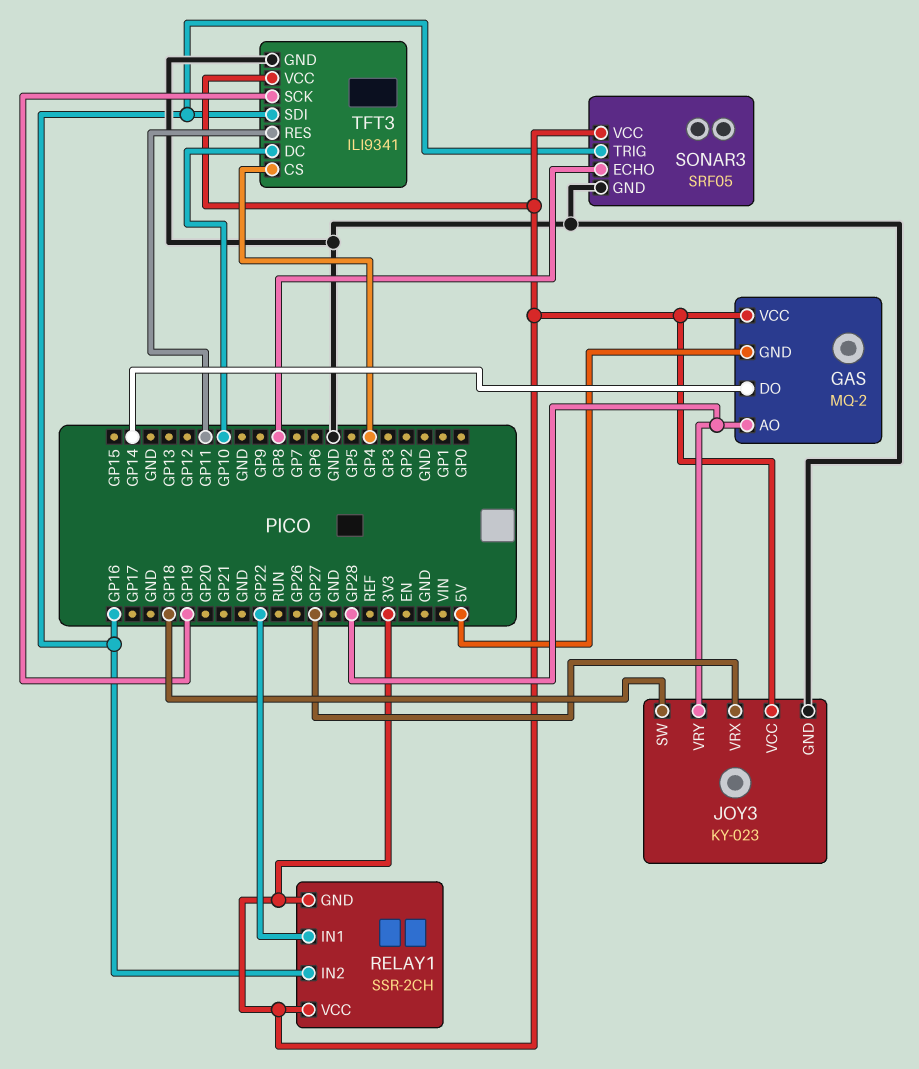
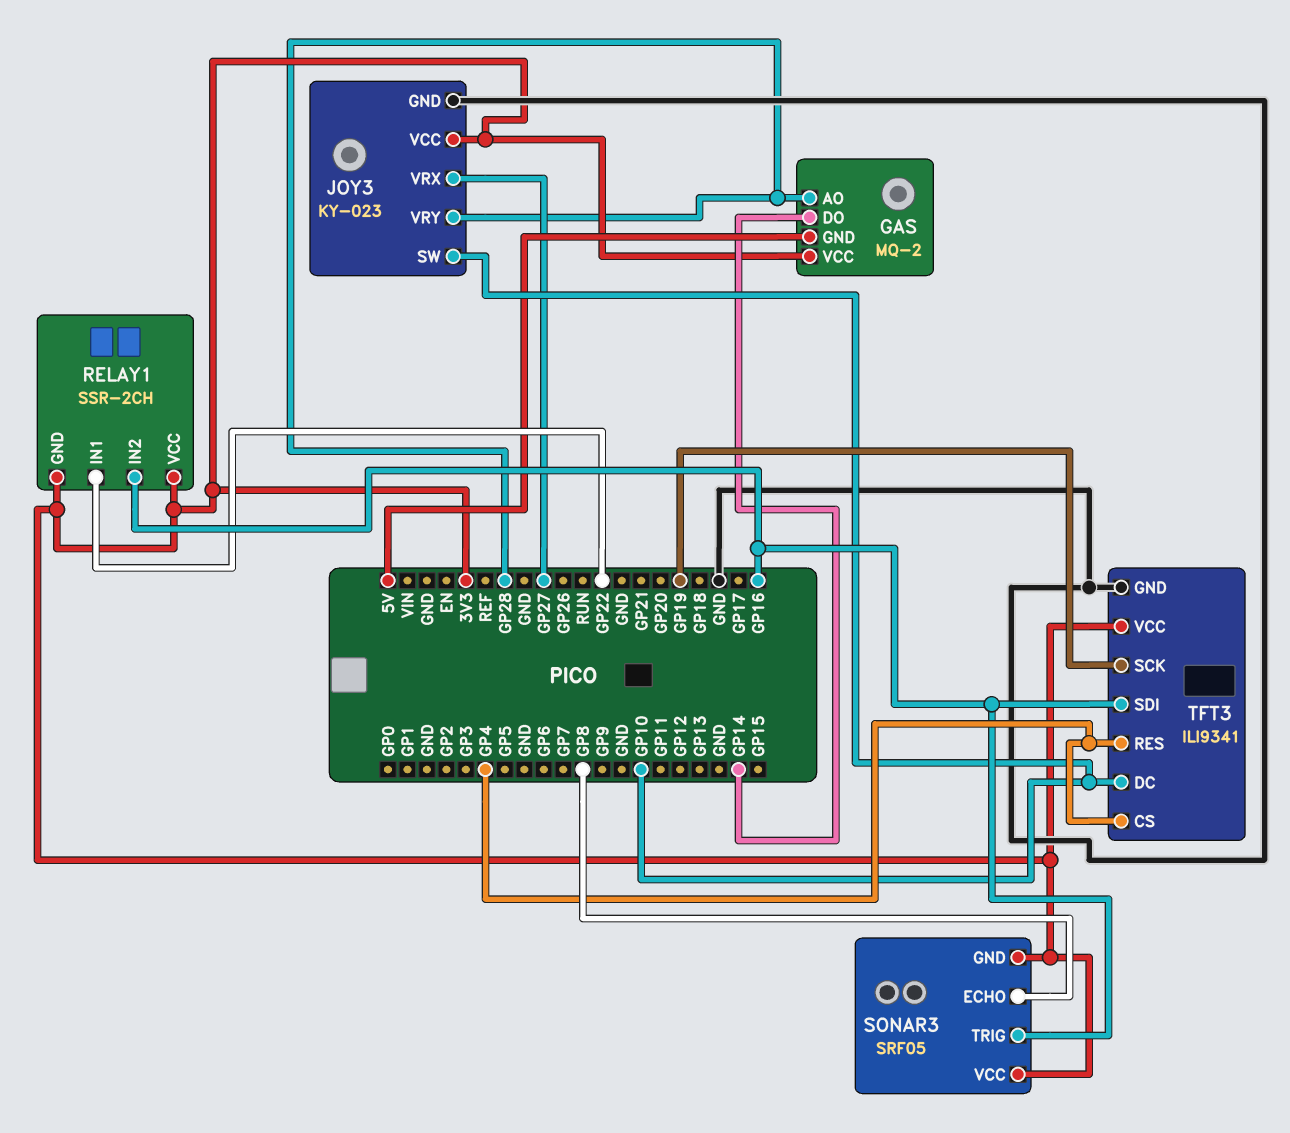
JOY3 pin SW: GP18 -> GP10
SONAR3 pin GND: GND -> 3V3
TFT3 pin RES: GP11 -> GP4

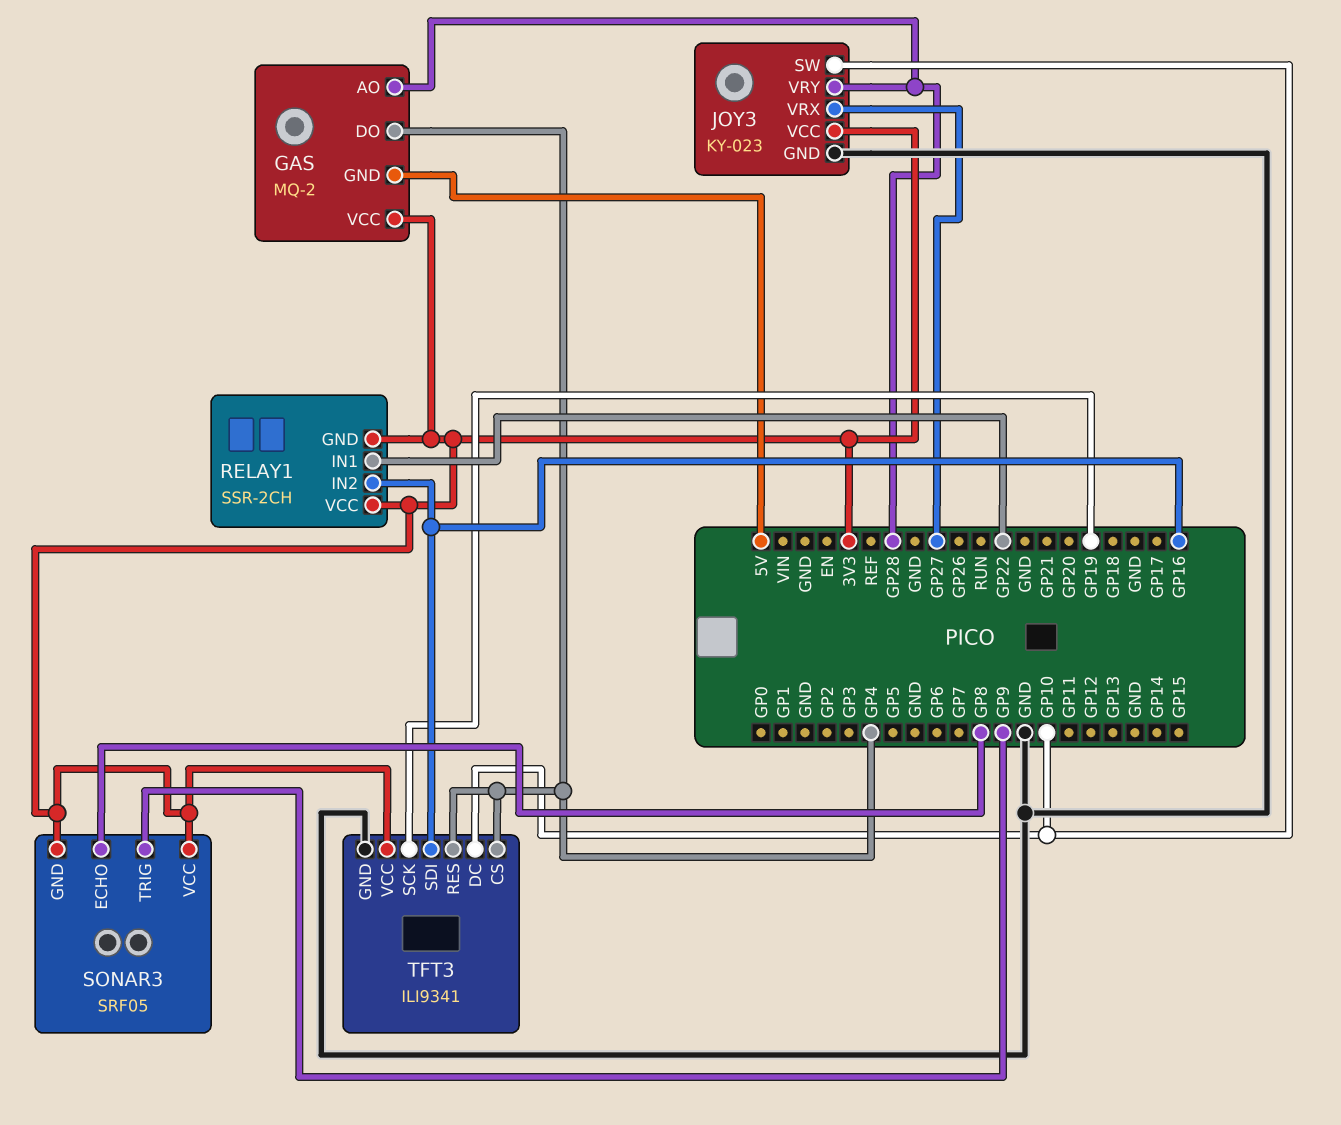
GAS pin DO: GP14 -> GP4
SONAR3 pin TRIG: GP16 -> GP9

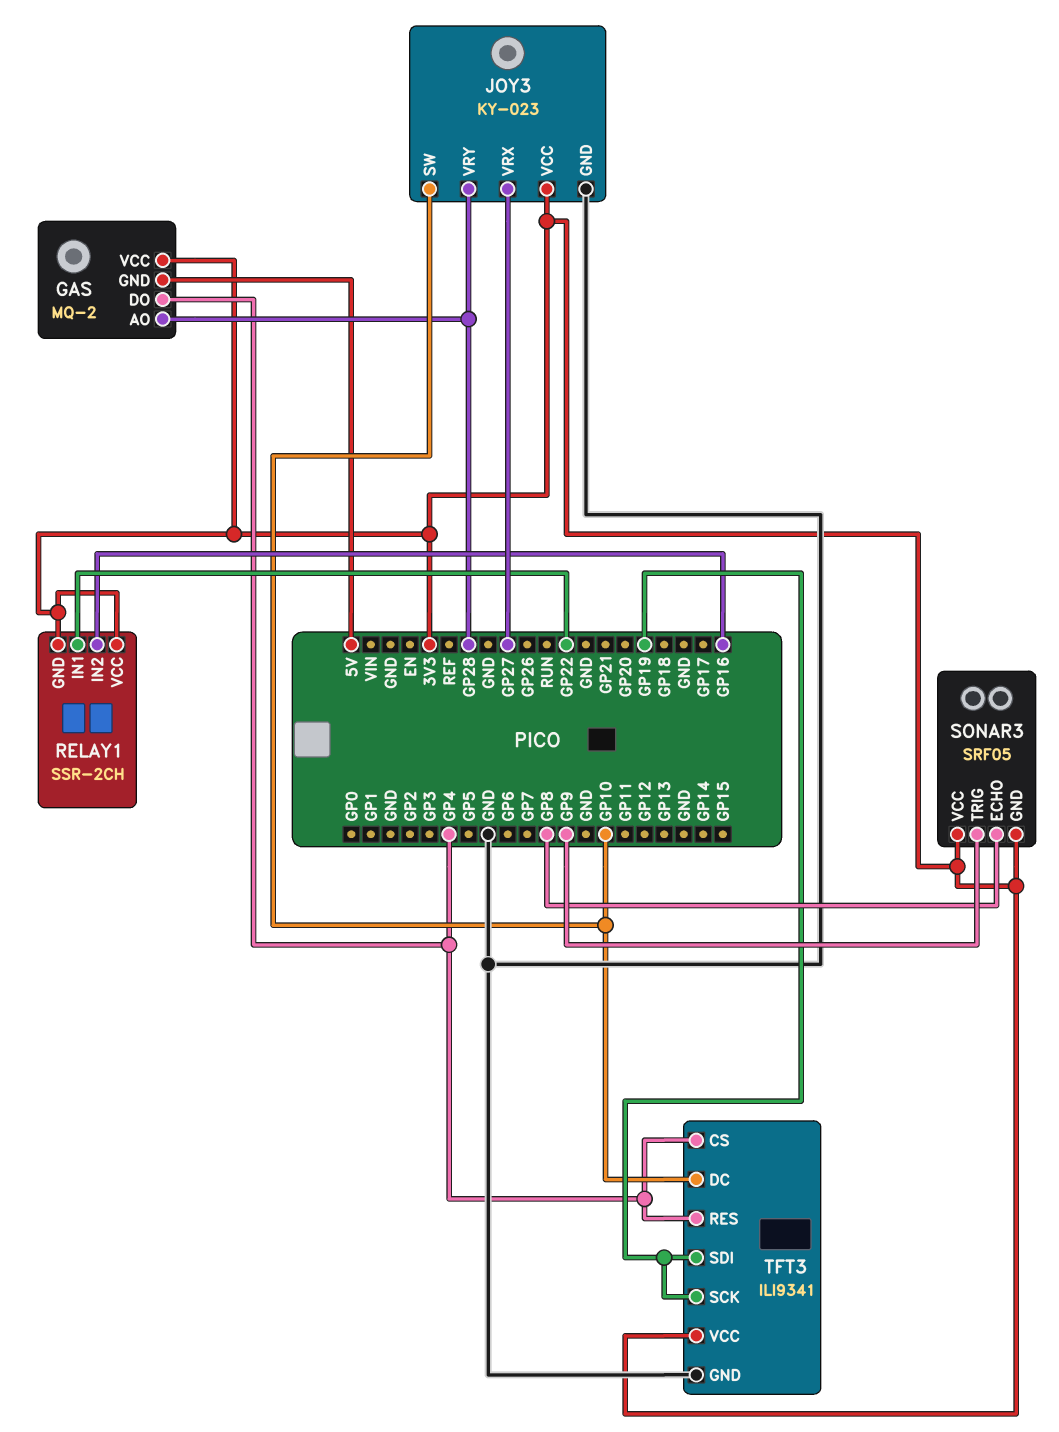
TFT3 pin SDI: GP16 -> GP19

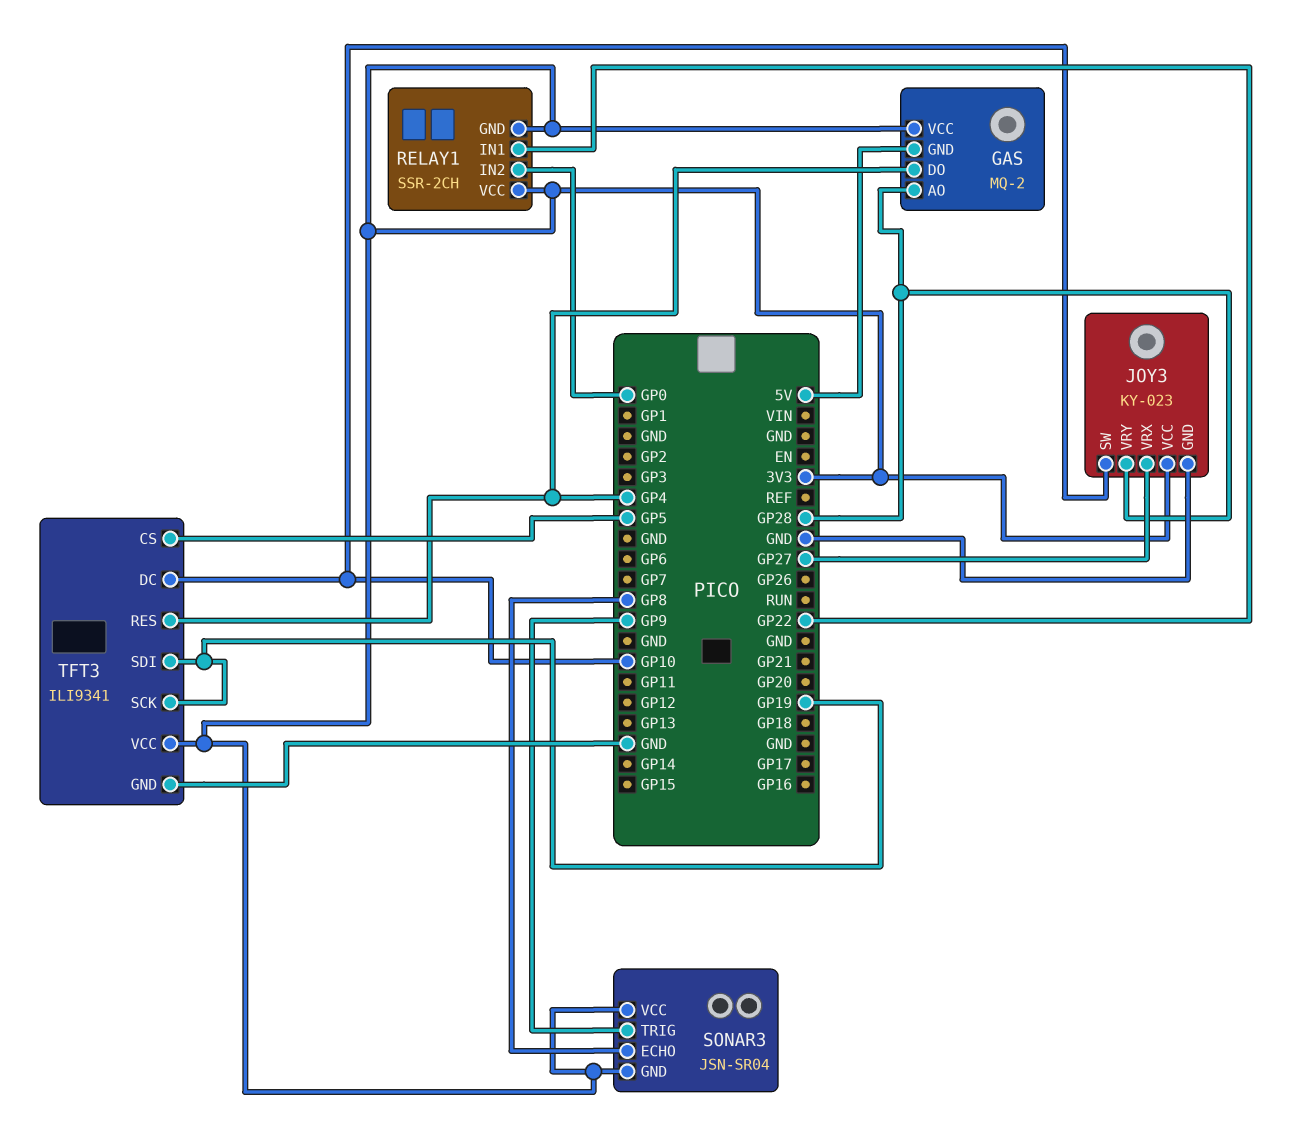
RELAY1 pin IN2: GP16 -> GP0
SONAR3: SRF05 -> JSN-SR04
TFT3 pin CS: GP4 -> GP5

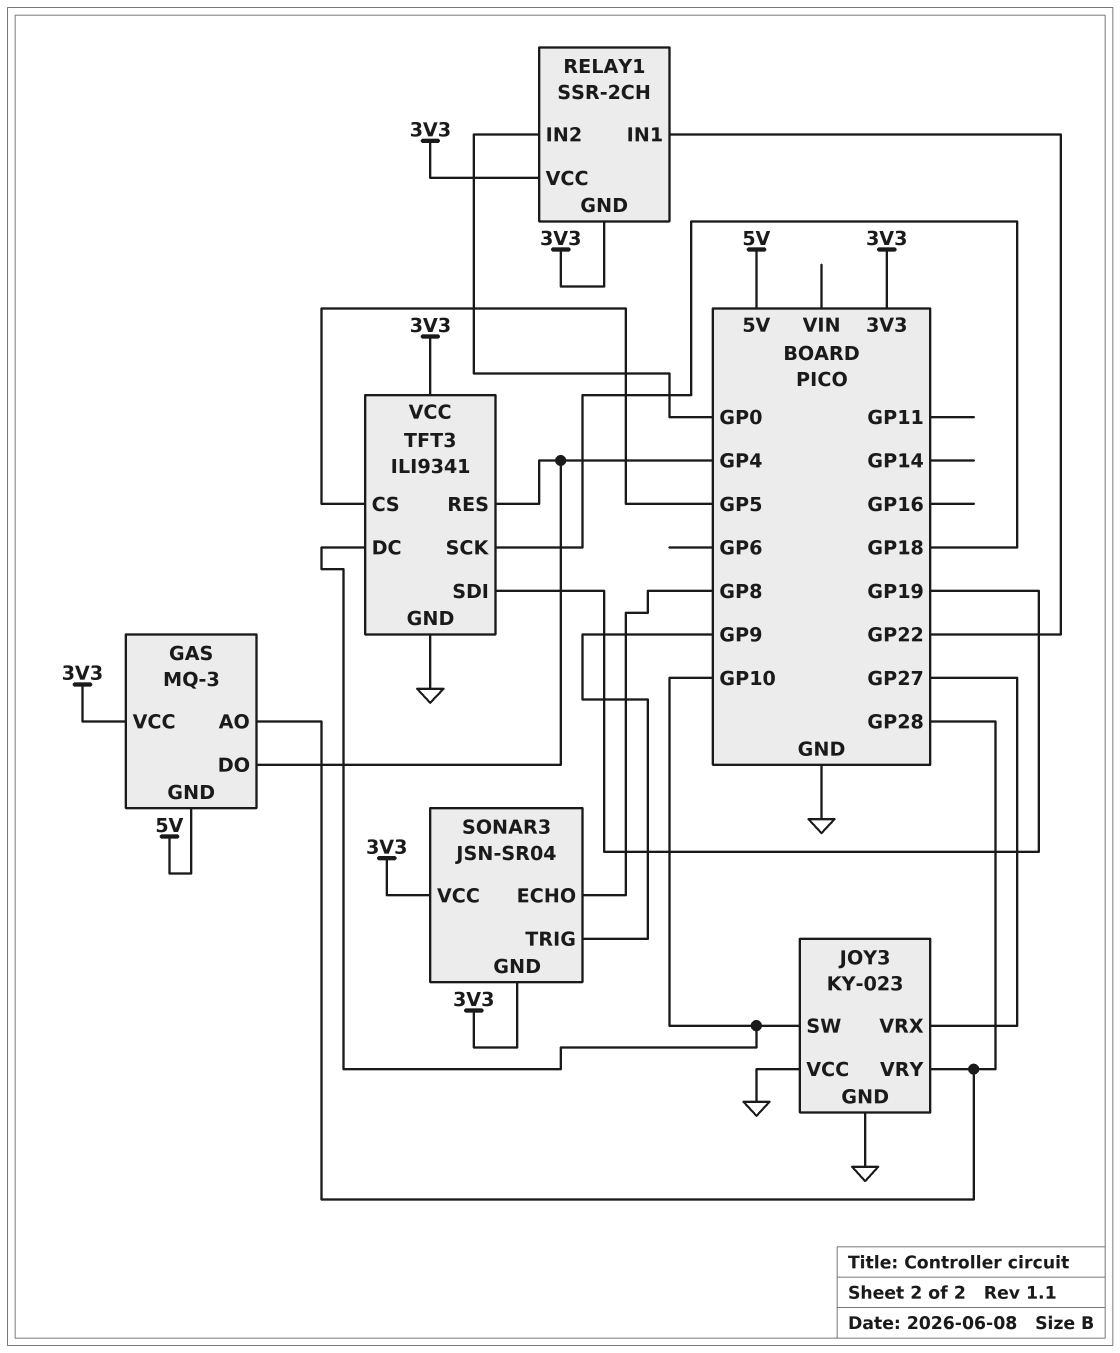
GAS: MQ-2 -> MQ-3
JOY3 pin VCC: 3V3 -> GND
TFT3 pin SCK: GP19 -> GP18

